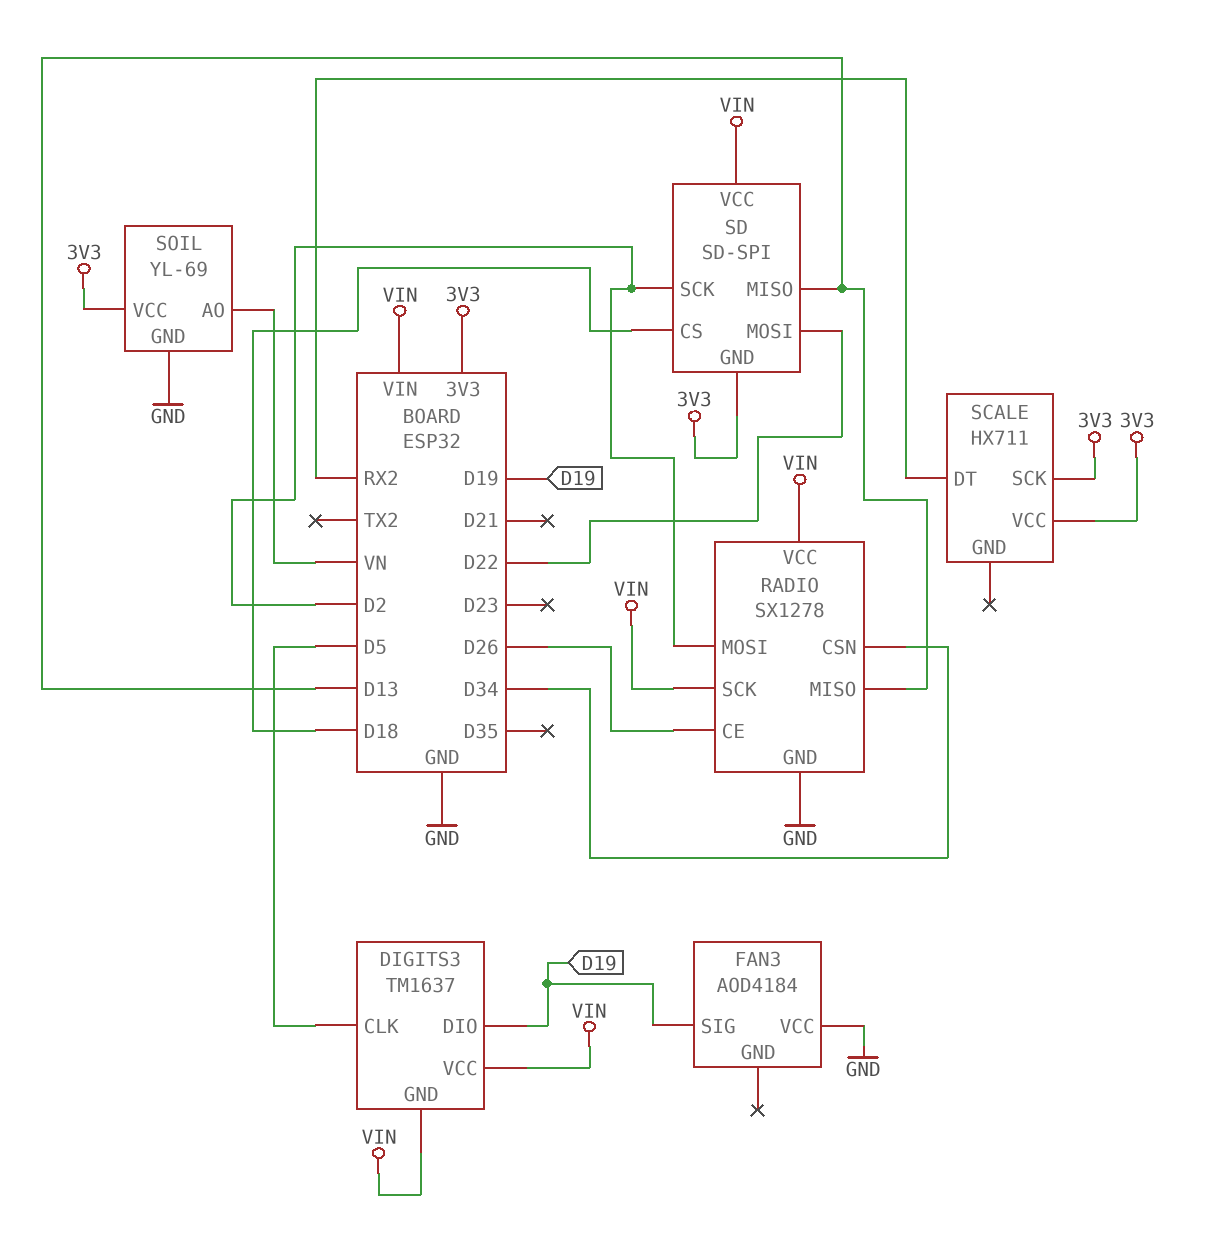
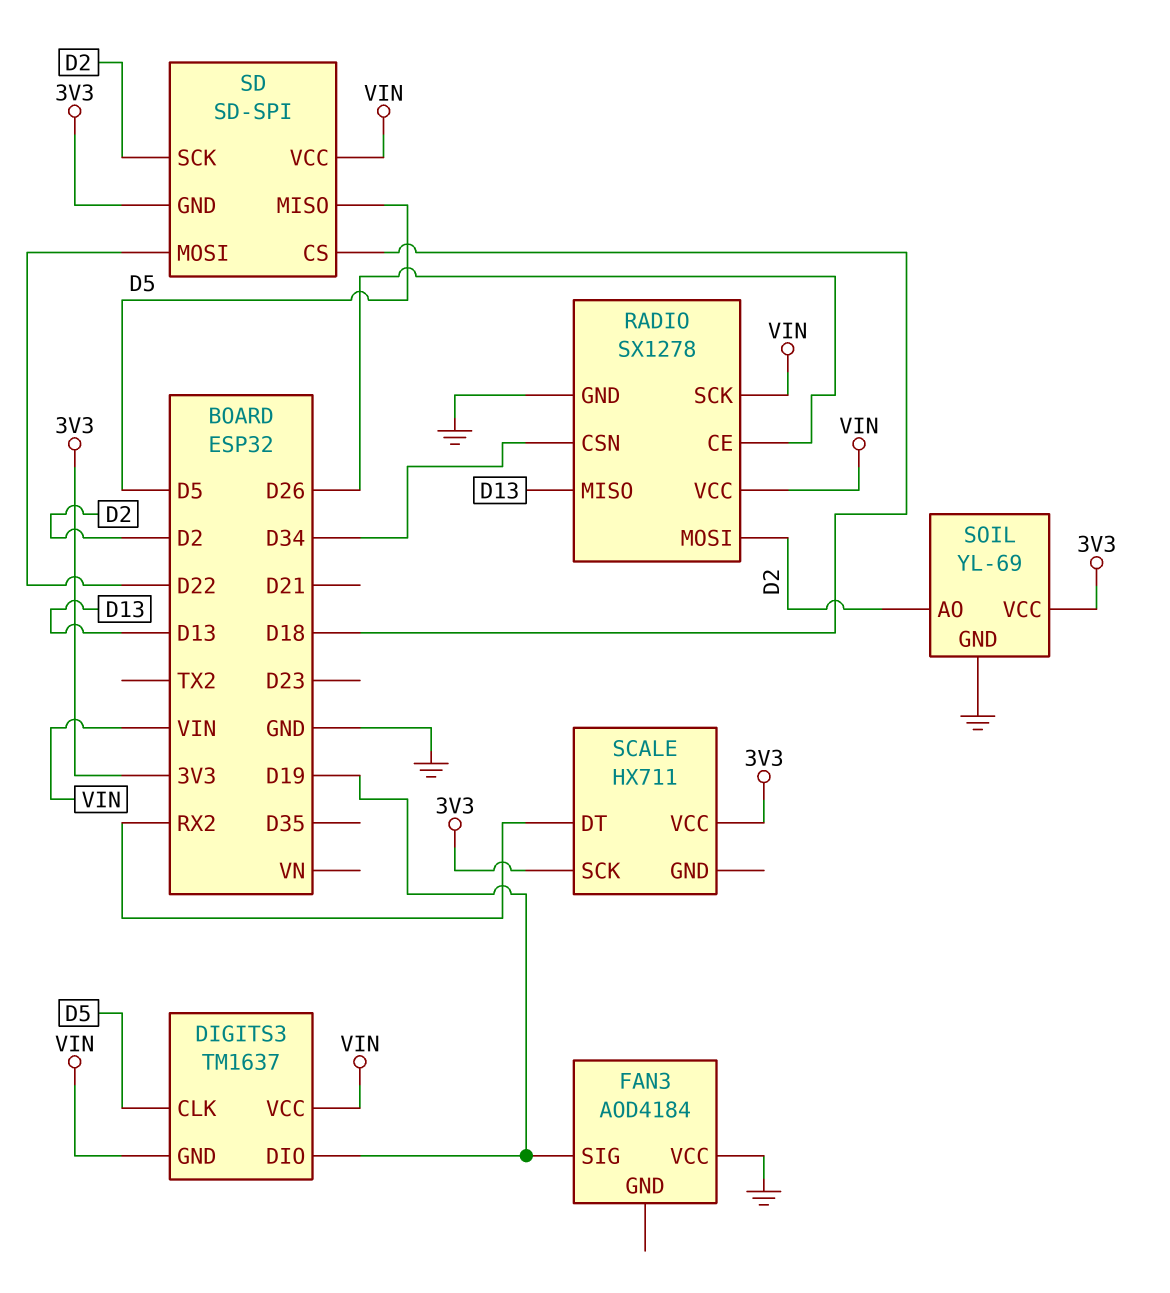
SD pin MISO: D13 -> D5
SOIL pin AO: VN -> D2

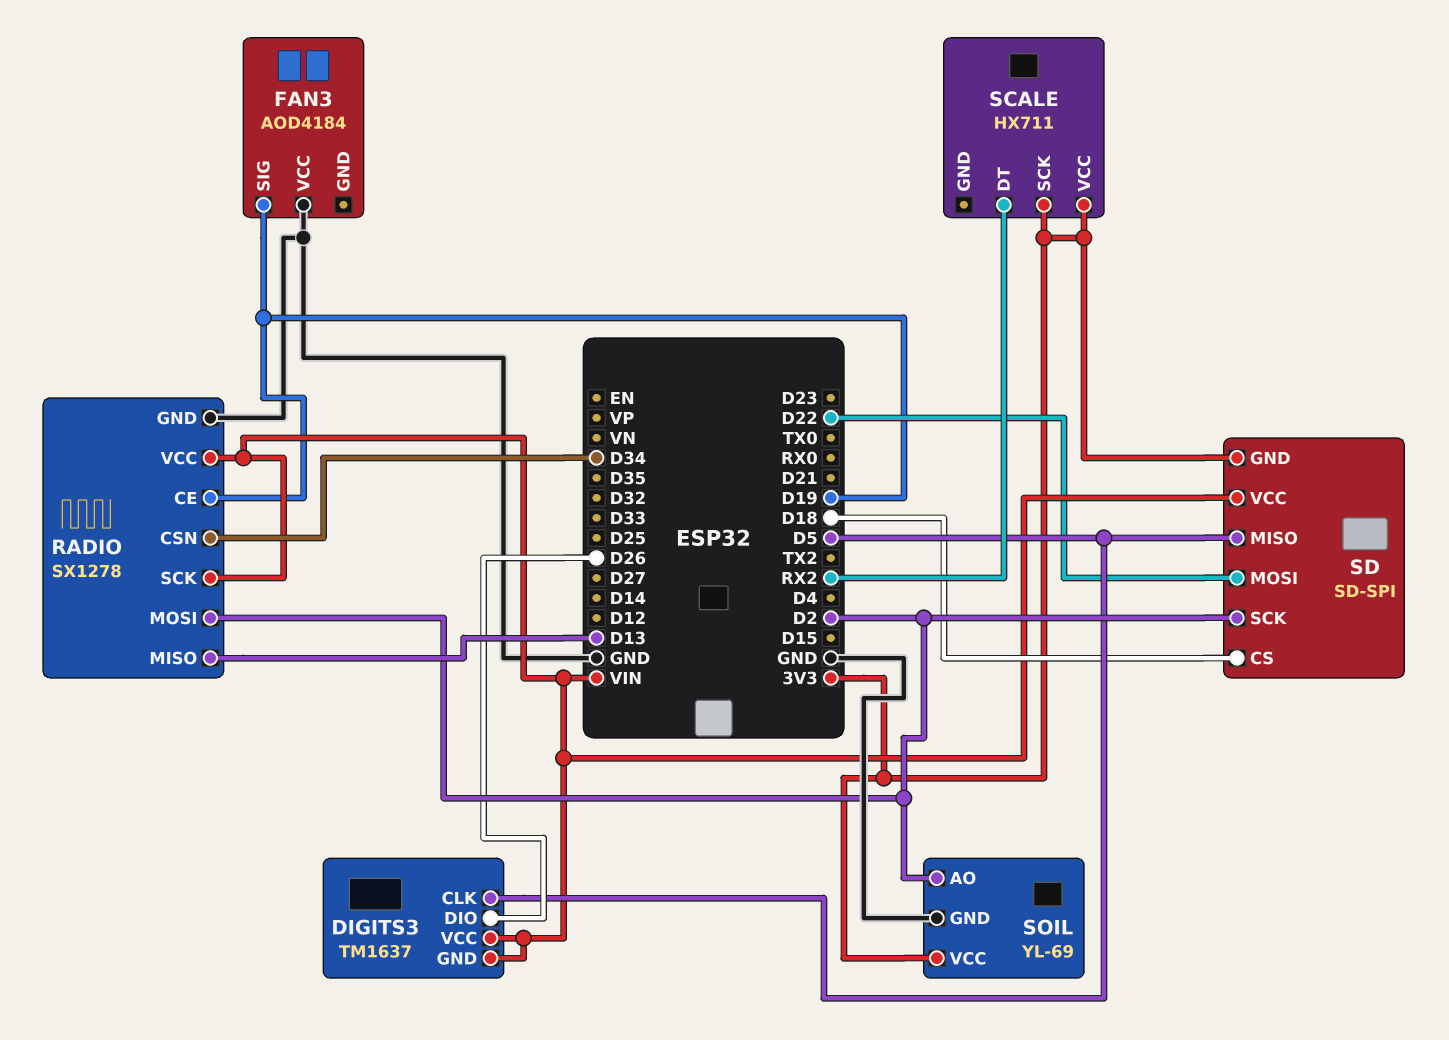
DIGITS3 pin DIO: D19 -> D26
RADIO pin CE: D26 -> D19

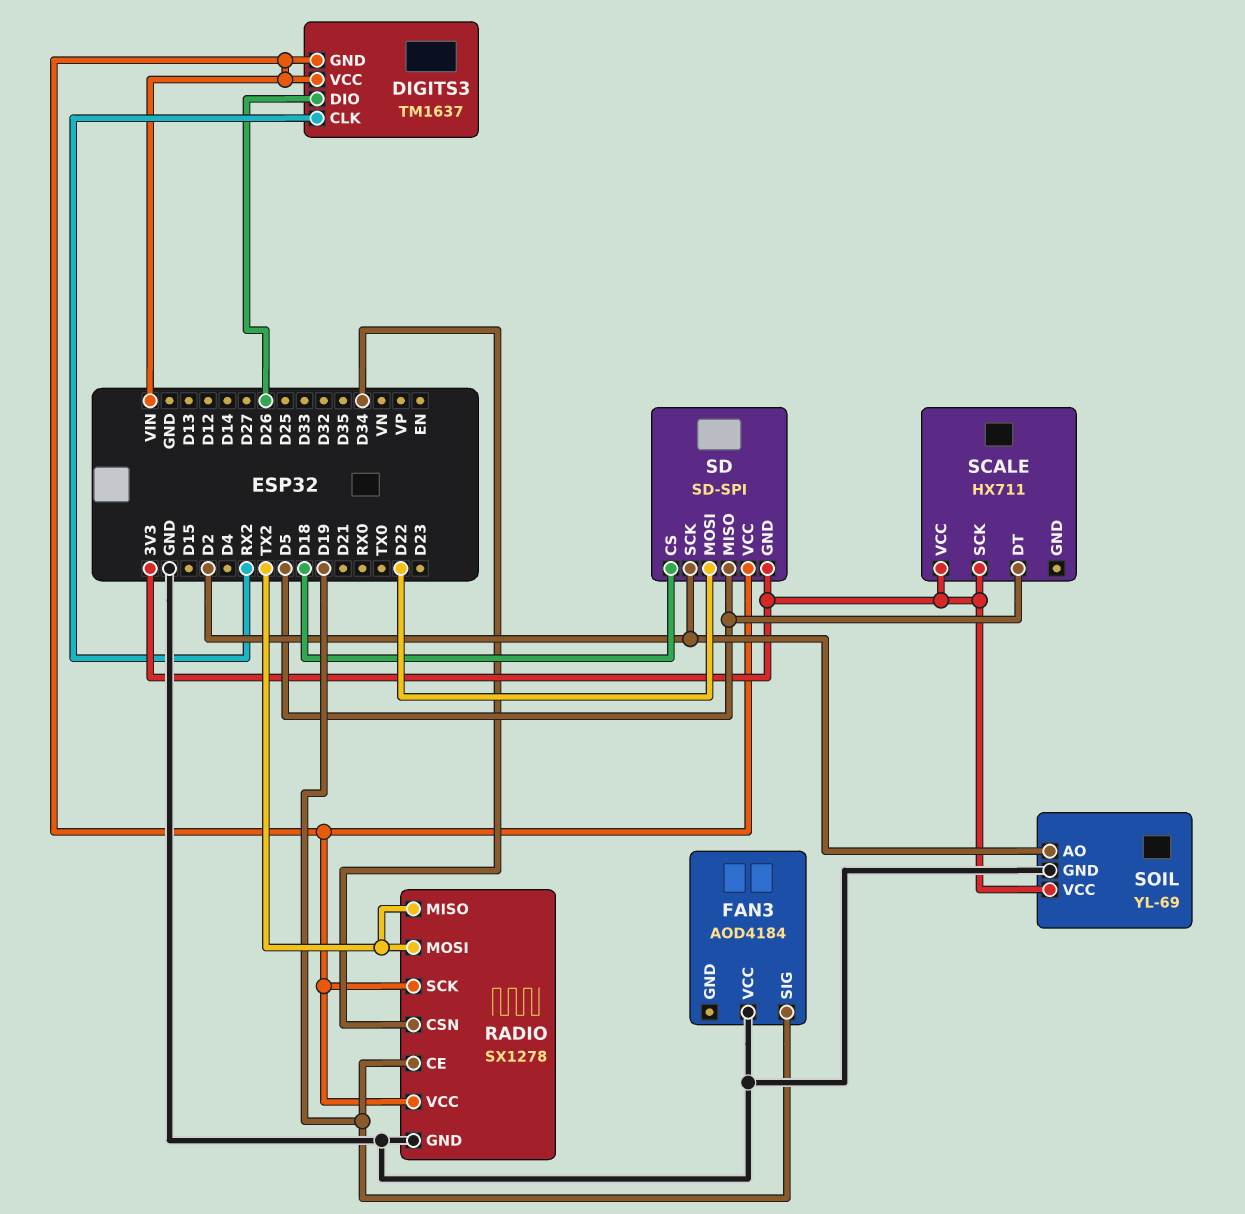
DIGITS3 pin CLK: D5 -> RX2
RADIO pin MISO: D13 -> TX2
RADIO pin MOSI: D2 -> TX2
SCALE pin DT: RX2 -> D5

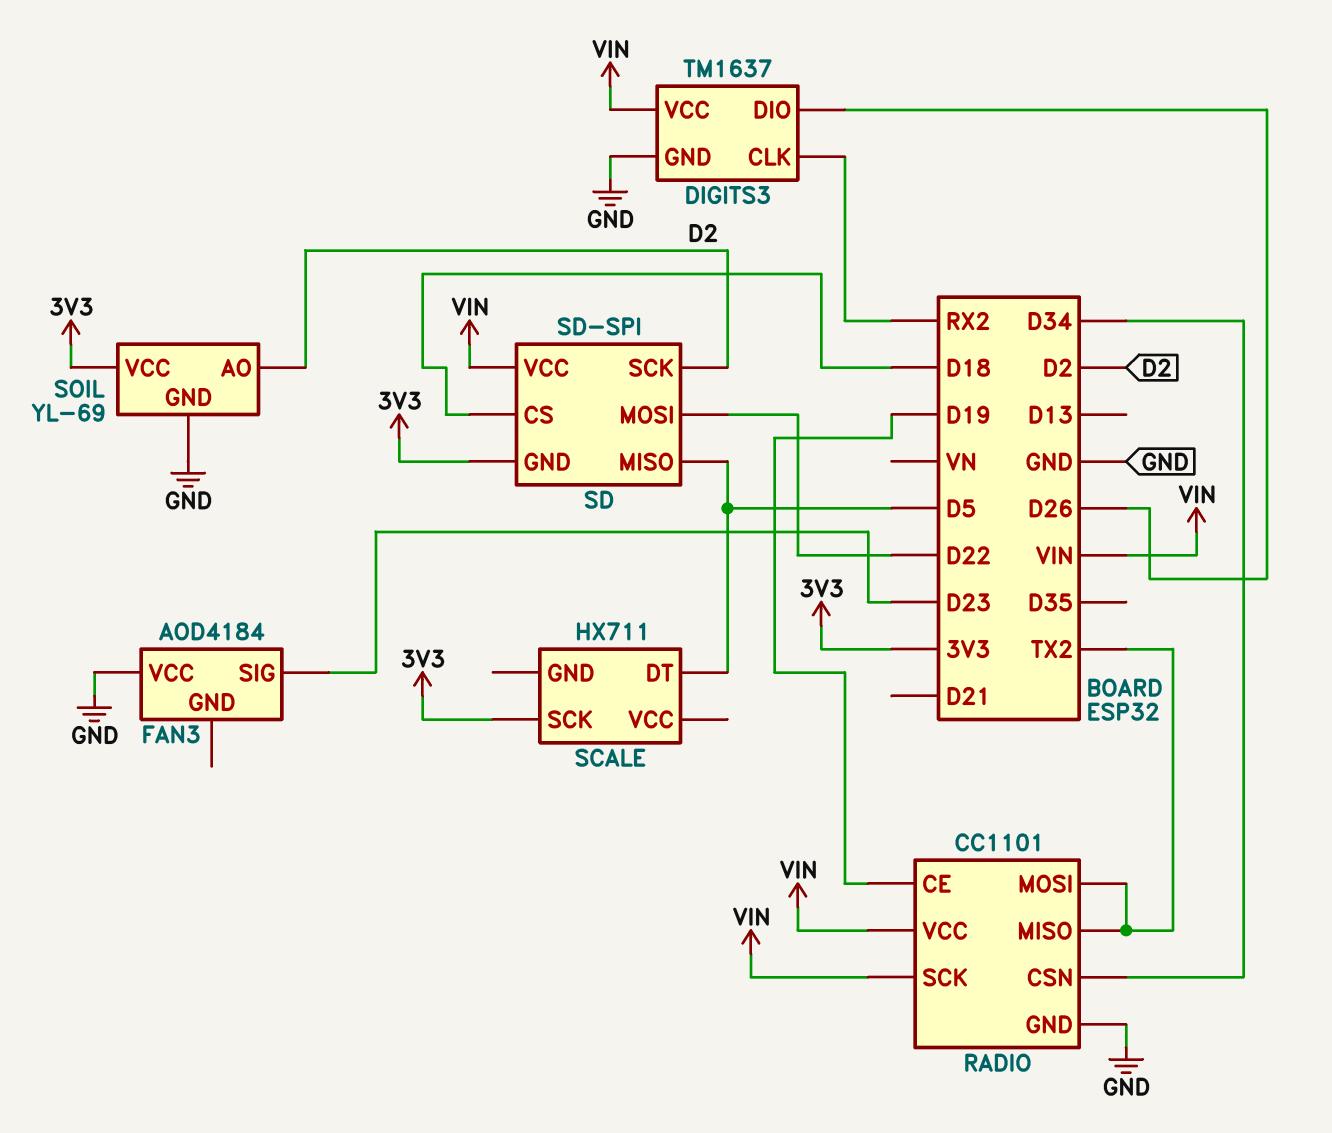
DIGITS3 pin GND: VIN -> GND
FAN3 pin SIG: D19 -> D23
RADIO: SX1278 -> CC1101
SCALE pin VCC: 3V3 -> none

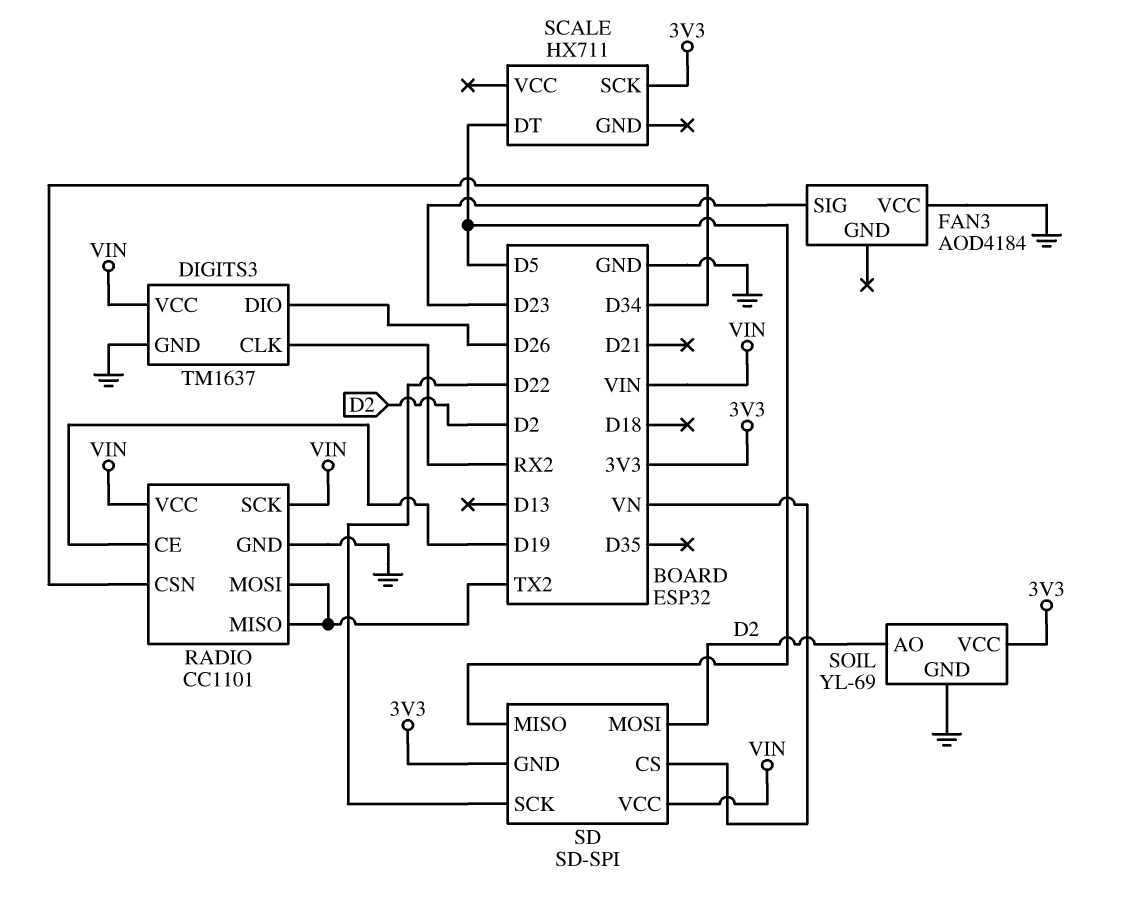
SD pin CS: D18 -> VN
SD pin MOSI: D22 -> D2
SD pin SCK: D2 -> D22

